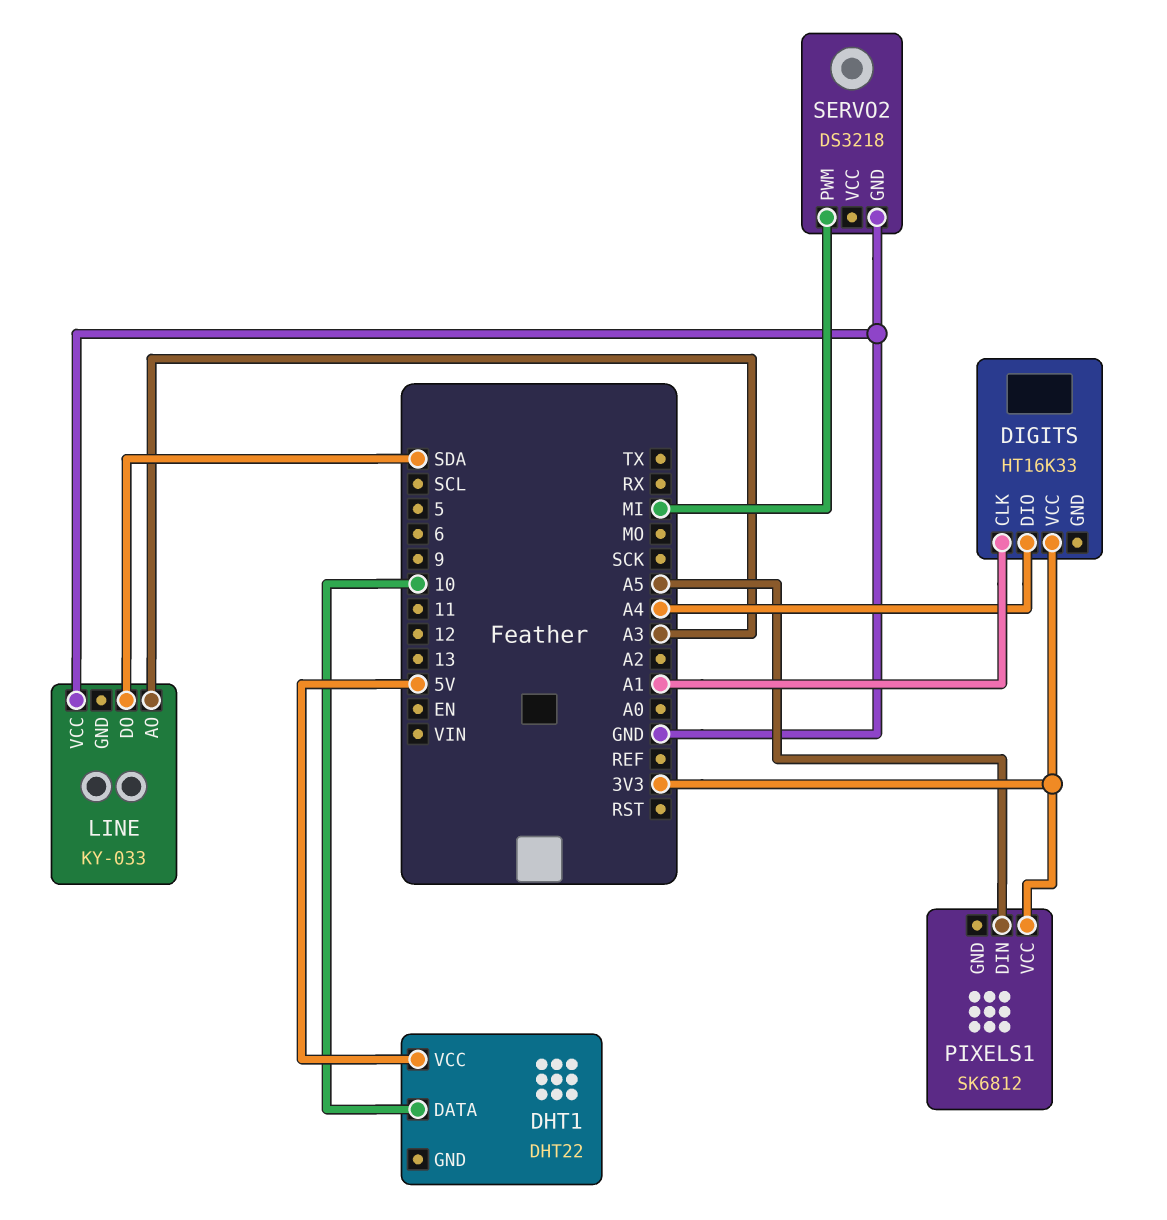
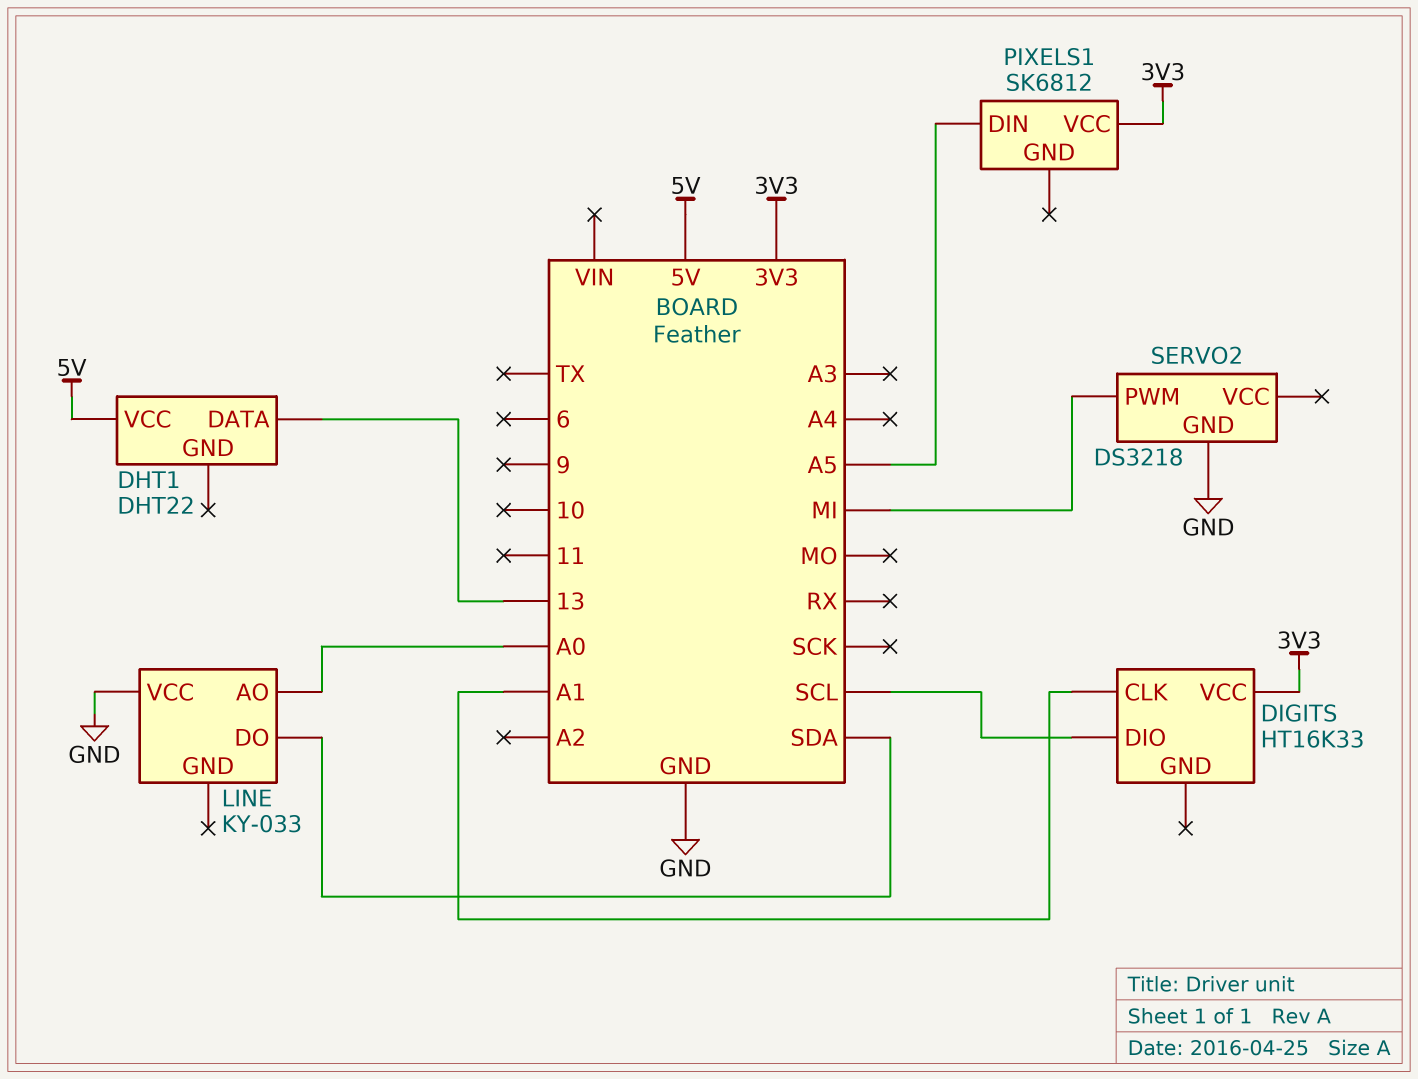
DHT1 pin DATA: 10 -> 13
DIGITS pin DIO: A4 -> SCL
LINE pin AO: A3 -> A0

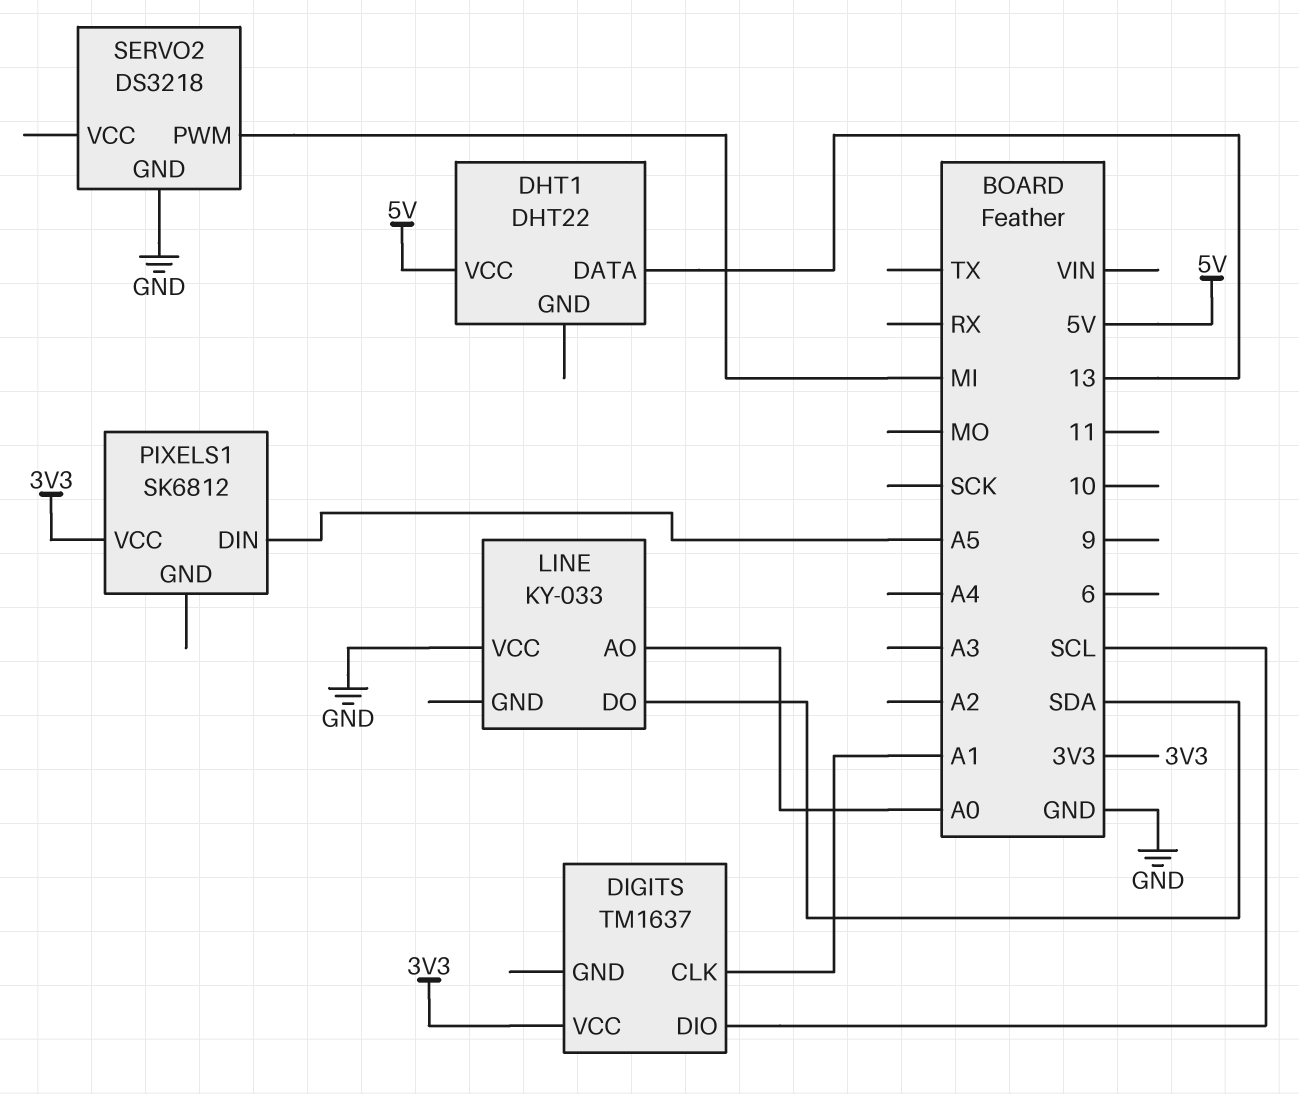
DIGITS: HT16K33 -> TM1637

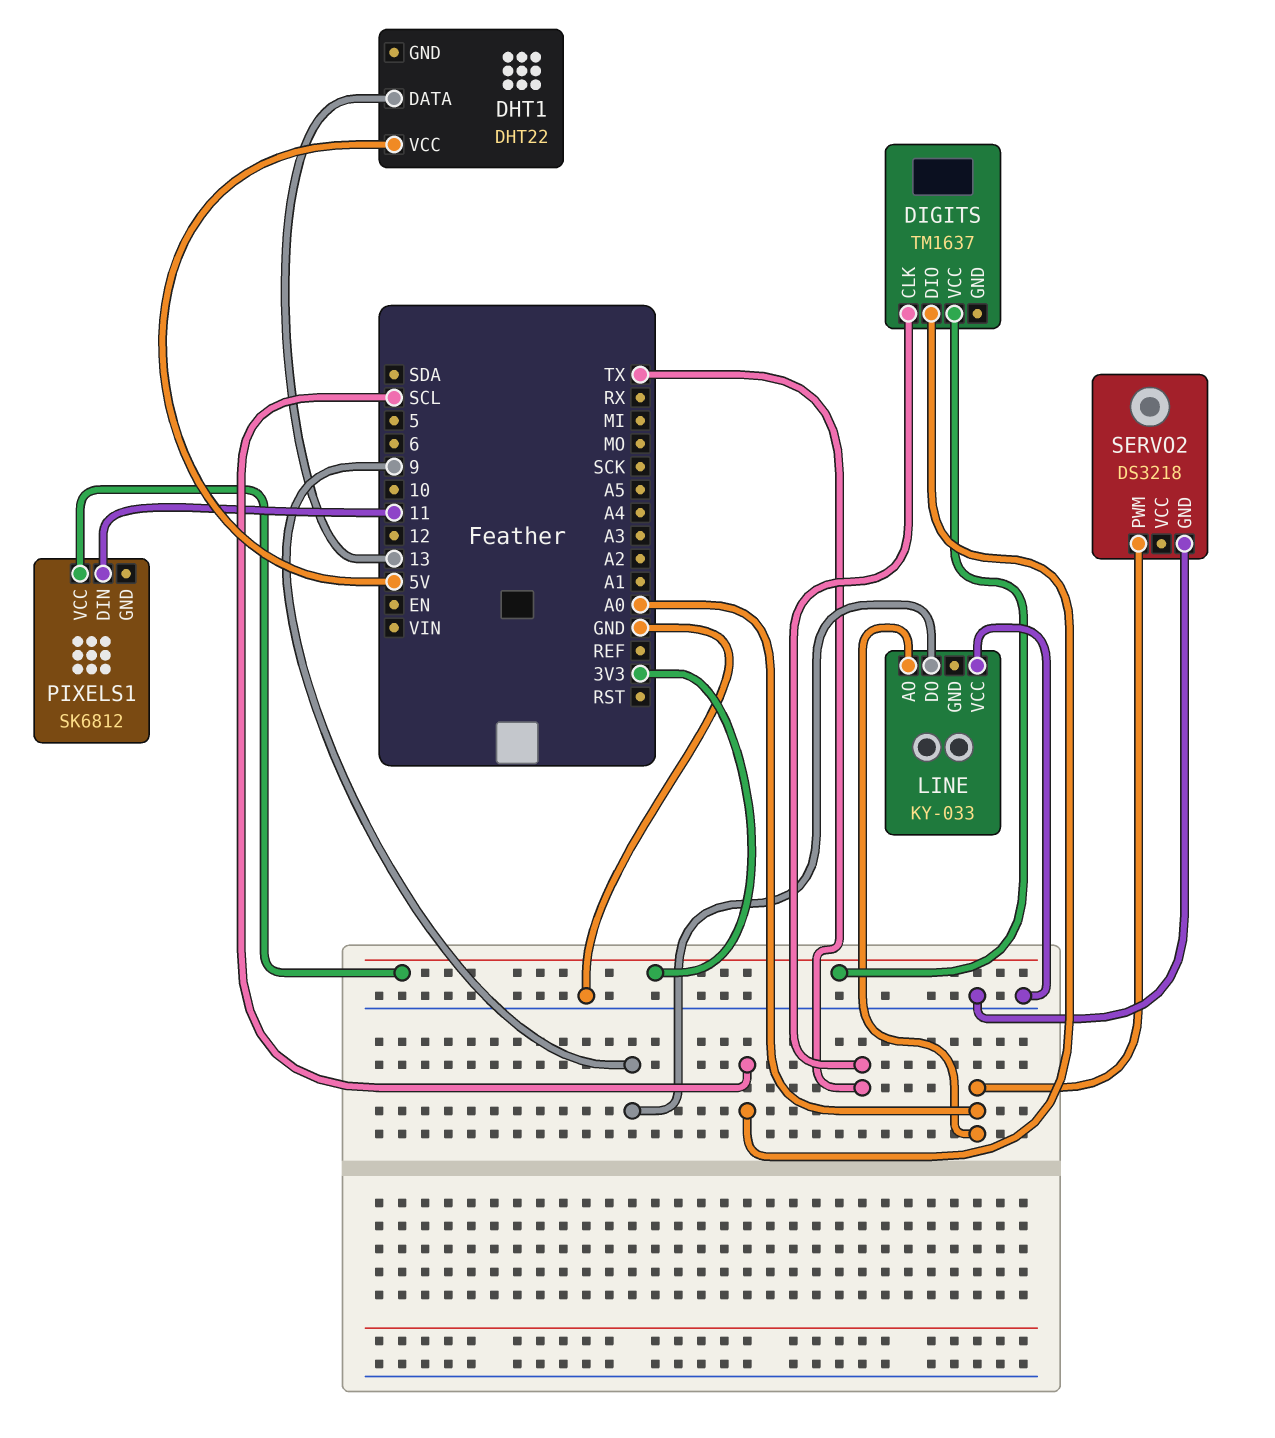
DIGITS pin CLK: A1 -> TX
LINE pin DO: SDA -> 9
PIXELS1 pin DIN: A5 -> 11
SERVO2 pin PWM: MI -> A0

